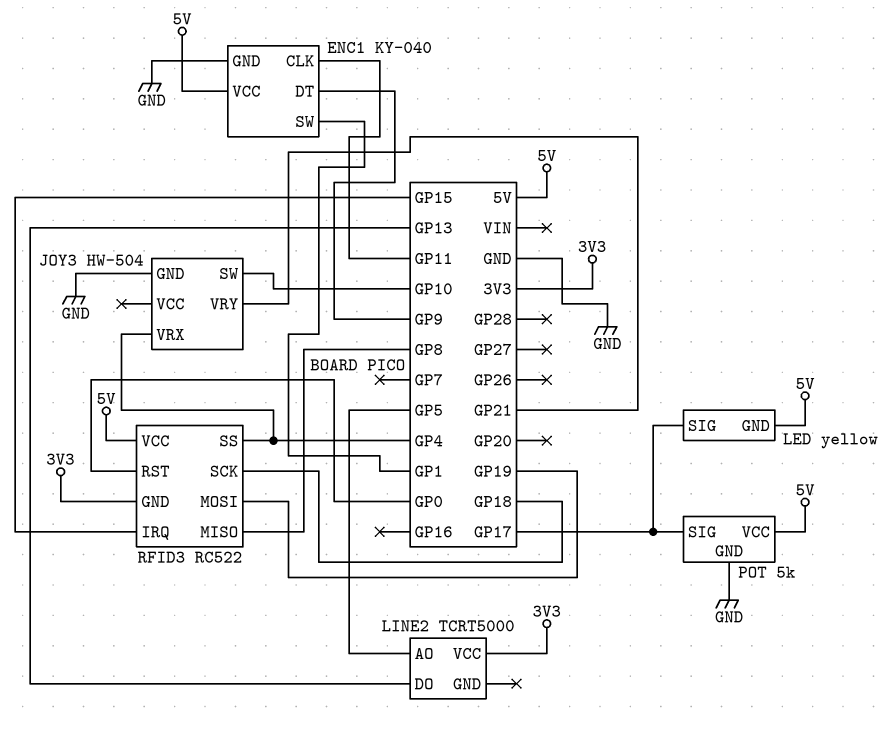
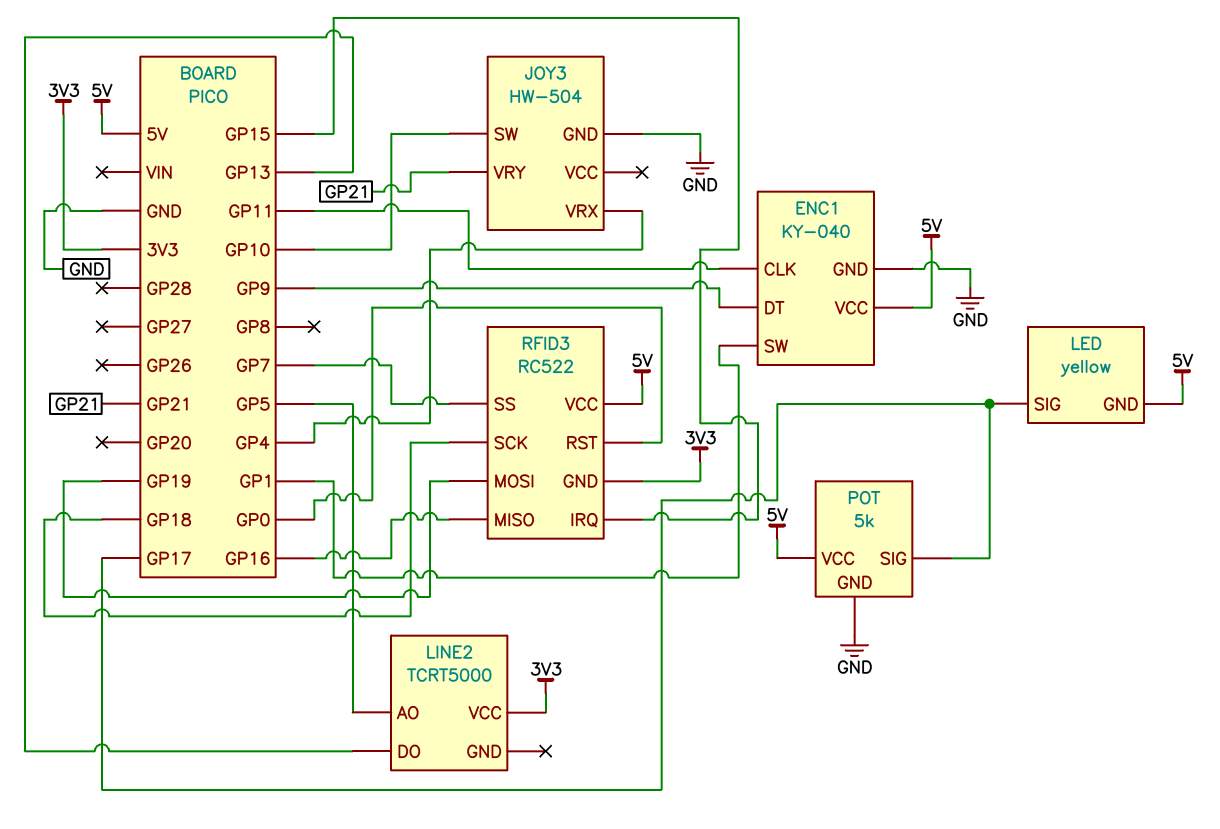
RFID3 pin MISO: GP8 -> GP16
RFID3 pin SS: GP4 -> GP7

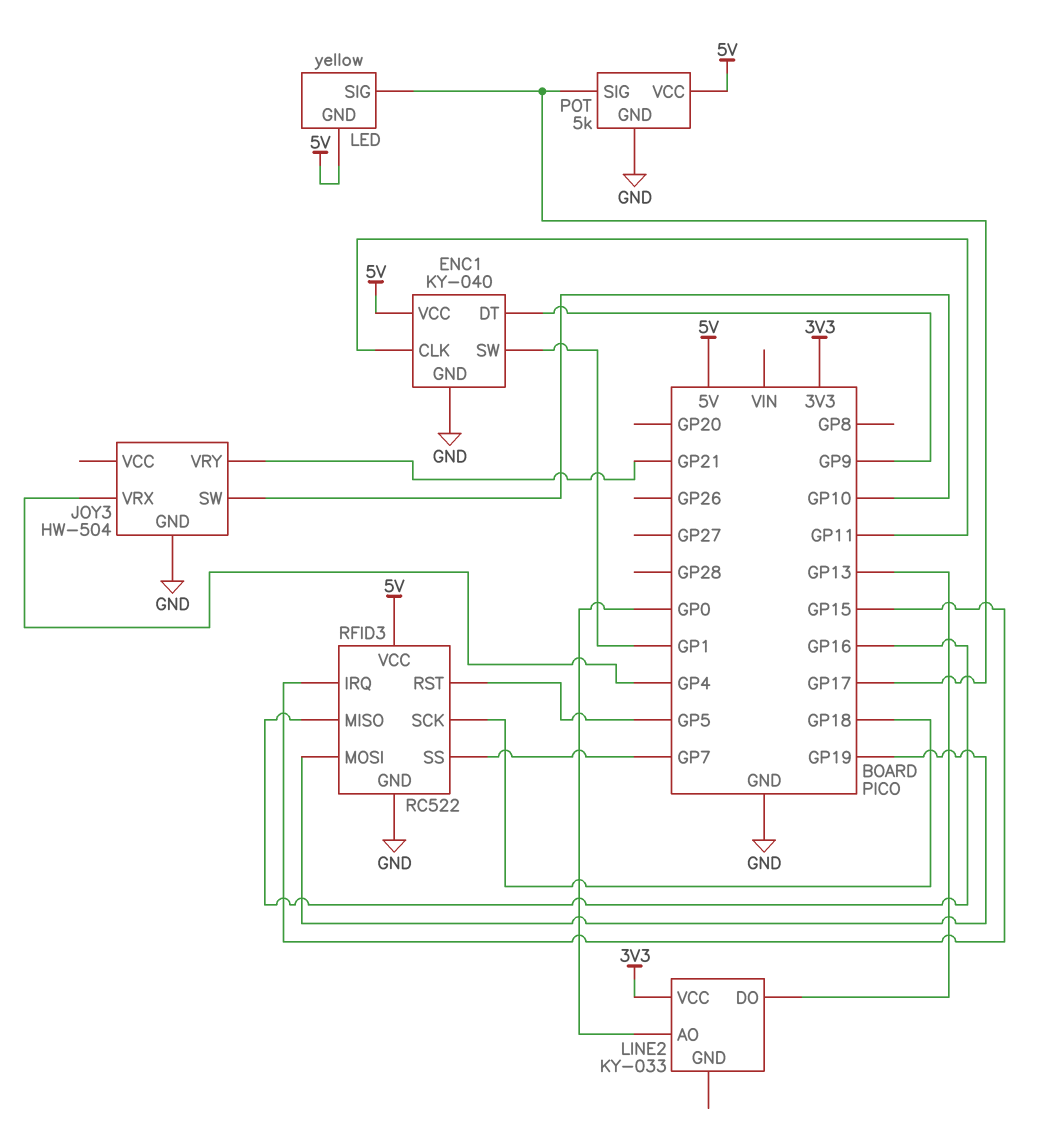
LINE2: TCRT5000 -> KY-033
LINE2 pin AO: GP5 -> GP0
RFID3 pin GND: 3V3 -> GND
RFID3 pin RST: GP0 -> GP5

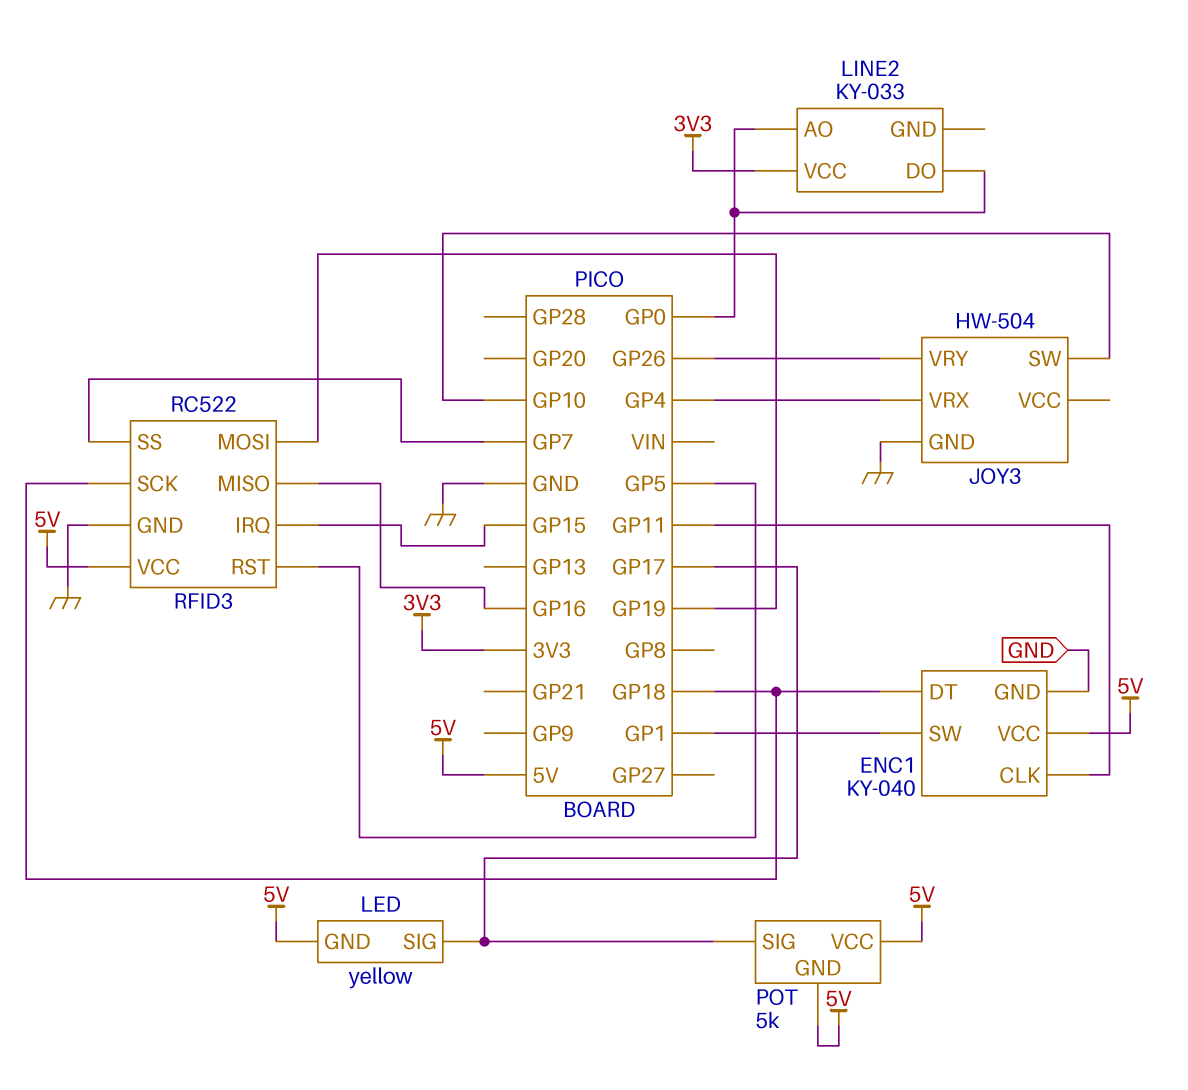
ENC1 pin DT: GP9 -> GP18
JOY3 pin VRY: GP21 -> GP26
LINE2 pin DO: GP13 -> GP0
POT pin GND: GND -> 5V

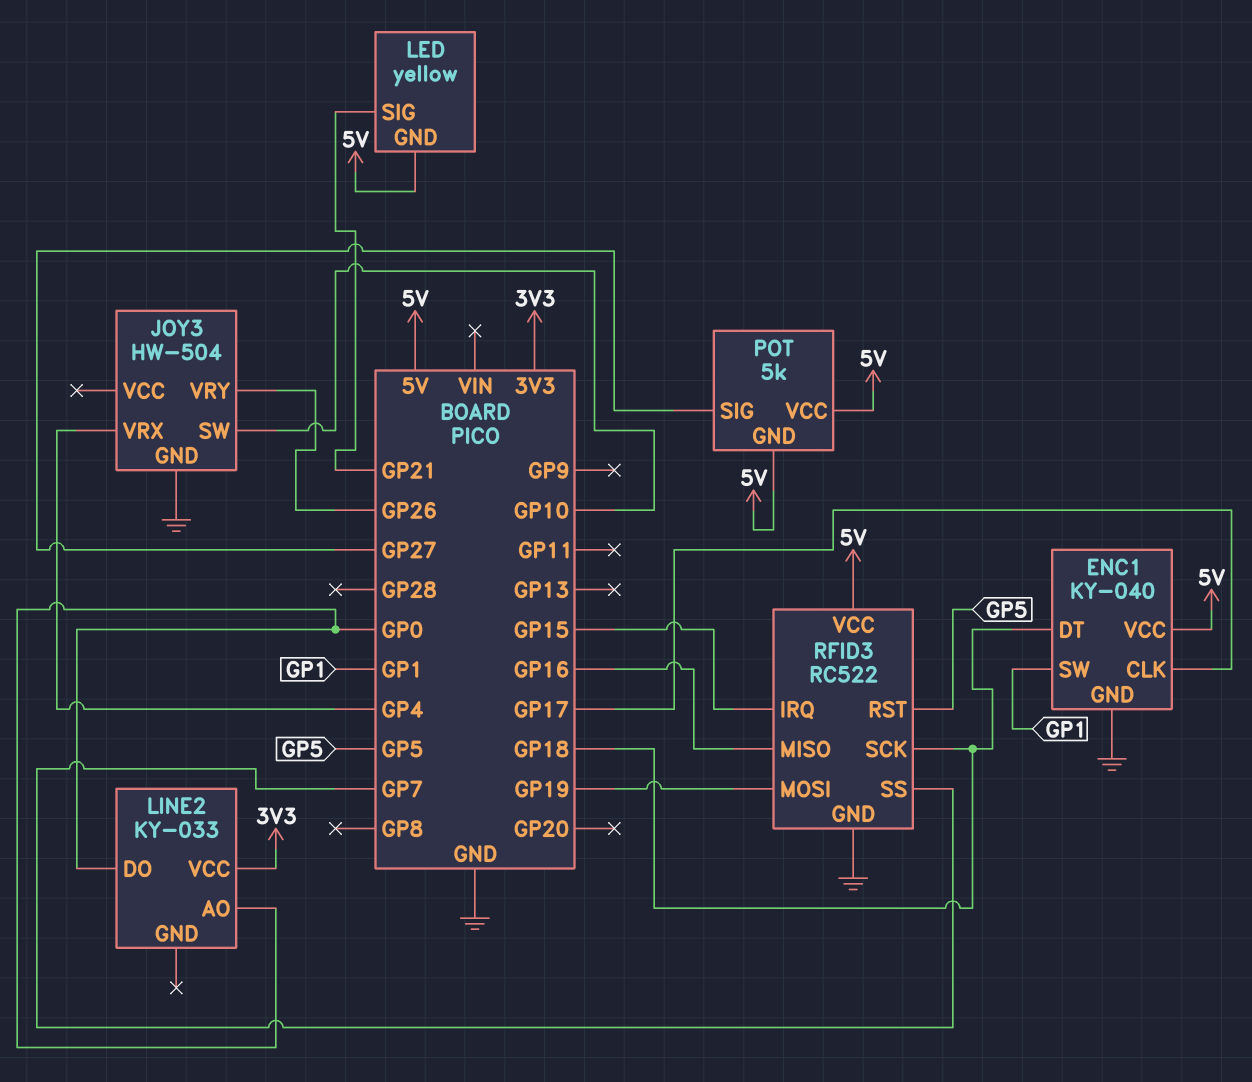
ENC1 pin CLK: GP11 -> GP17
LED pin SIG: GP17 -> GP21
POT pin SIG: GP17 -> GP27

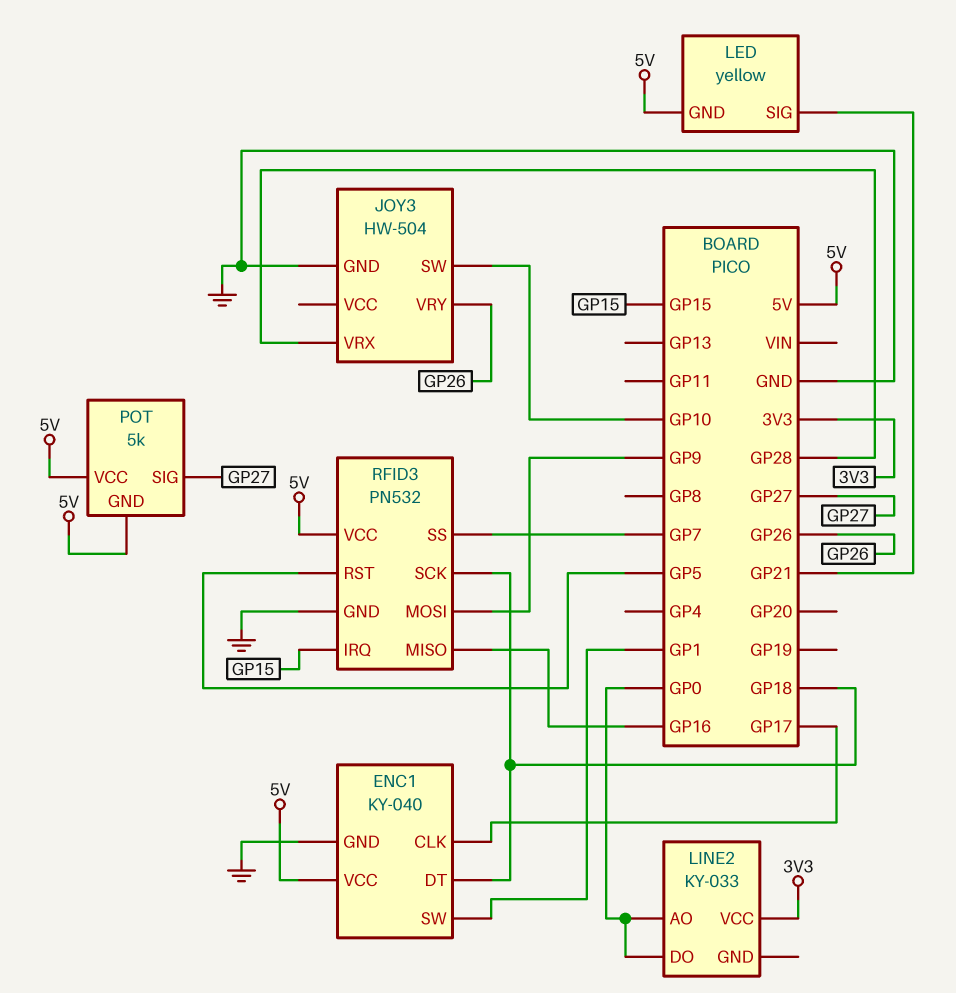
JOY3 pin VRX: GP4 -> GP28
RFID3: RC522 -> PN532
RFID3 pin MOSI: GP19 -> GP9

